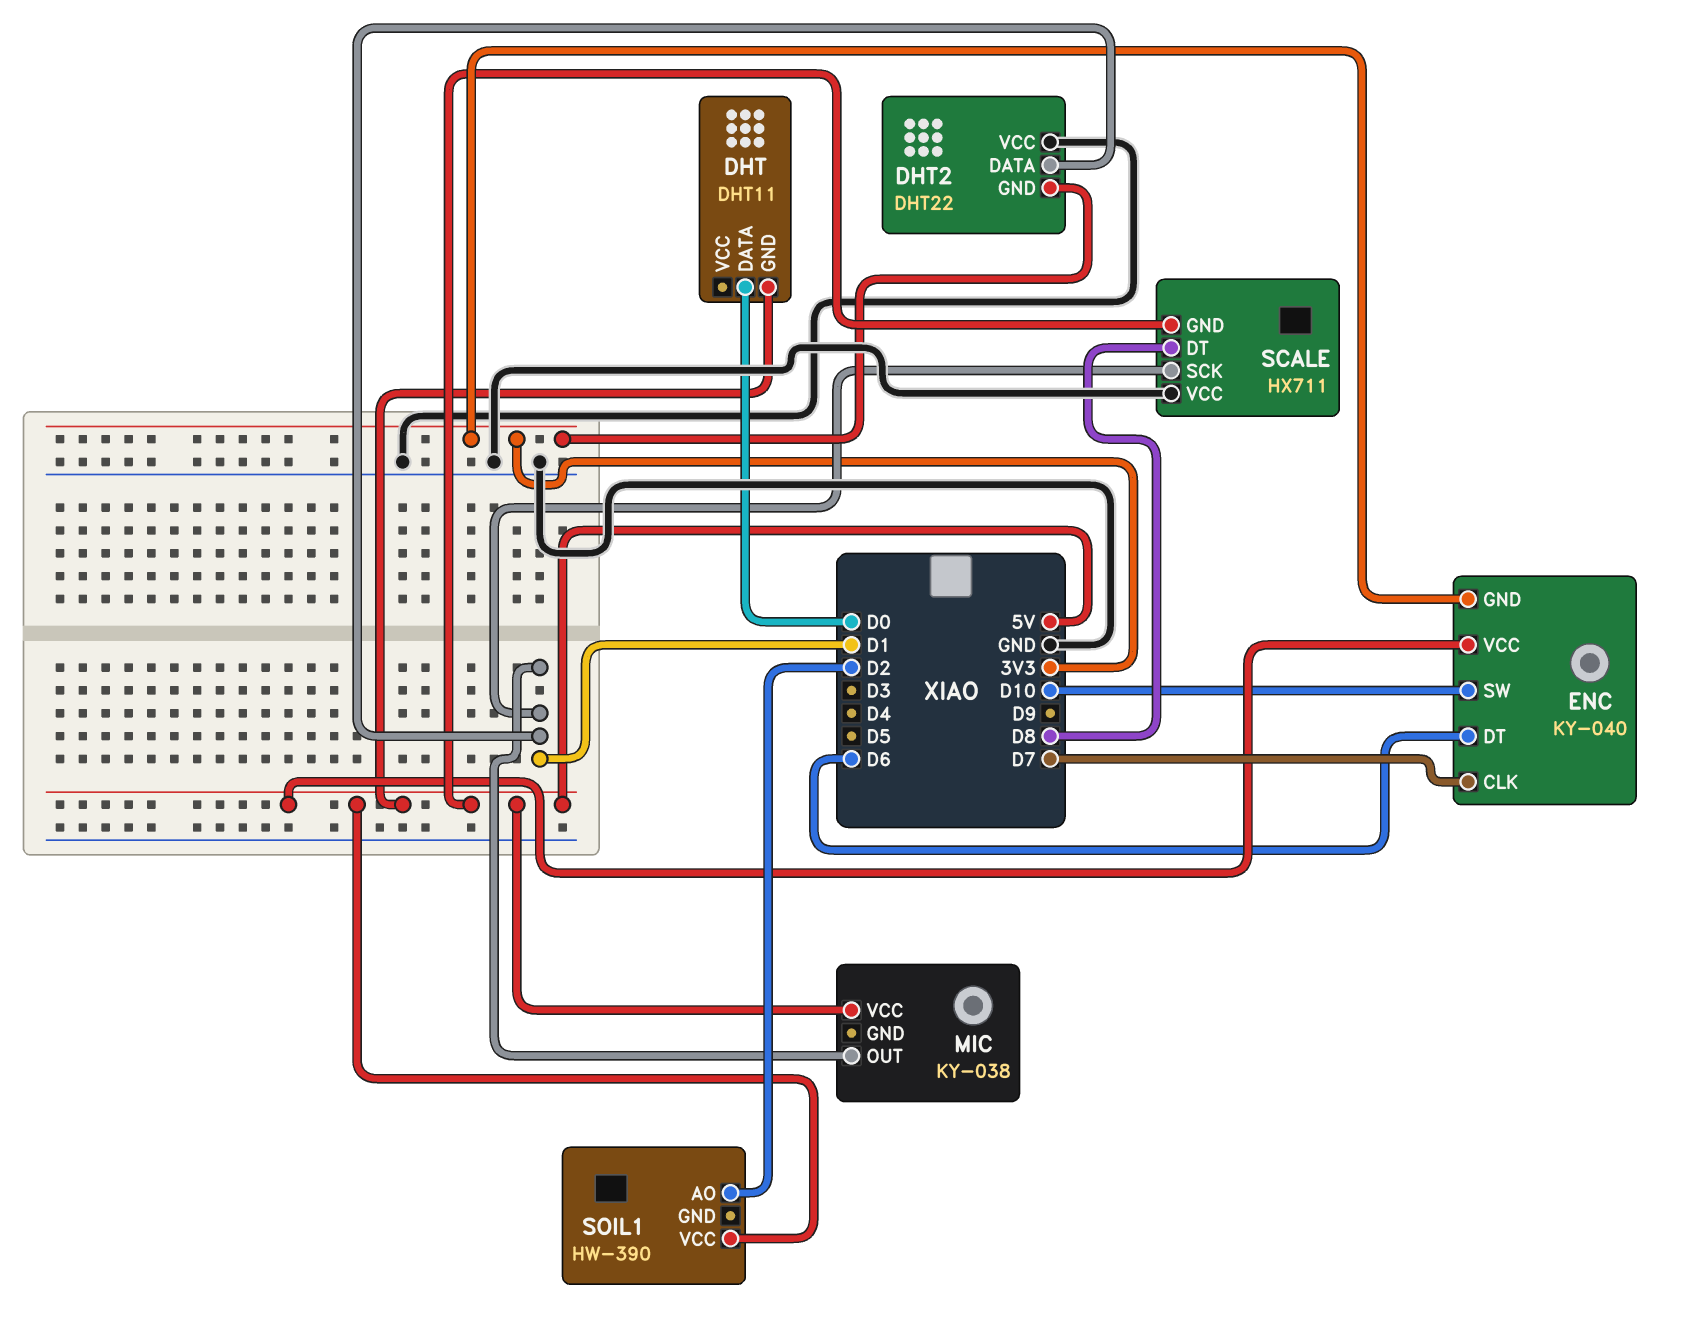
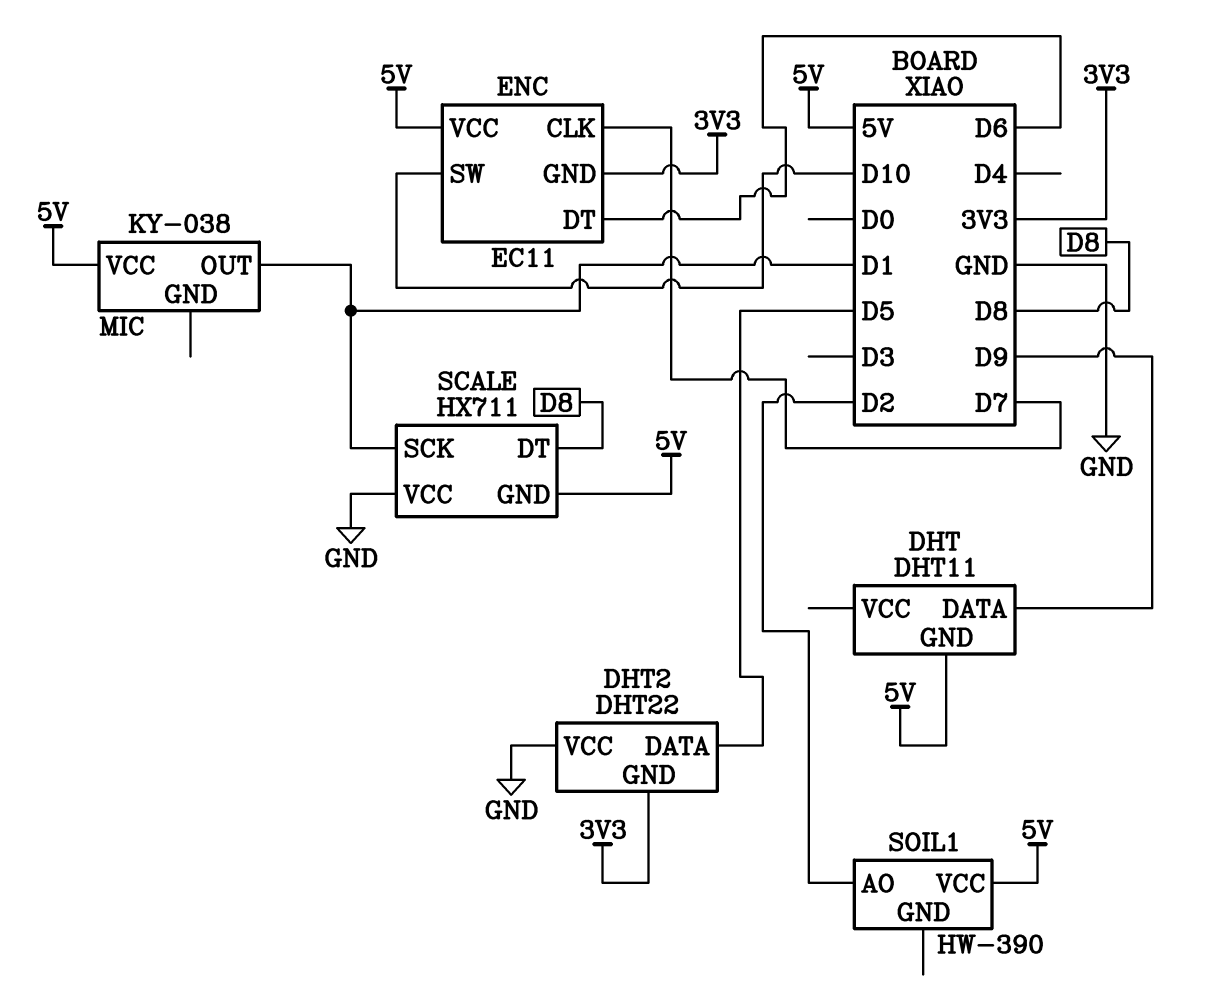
DHT pin DATA: D0 -> D9
DHT2 pin DATA: D1 -> D5
ENC: KY-040 -> EC11

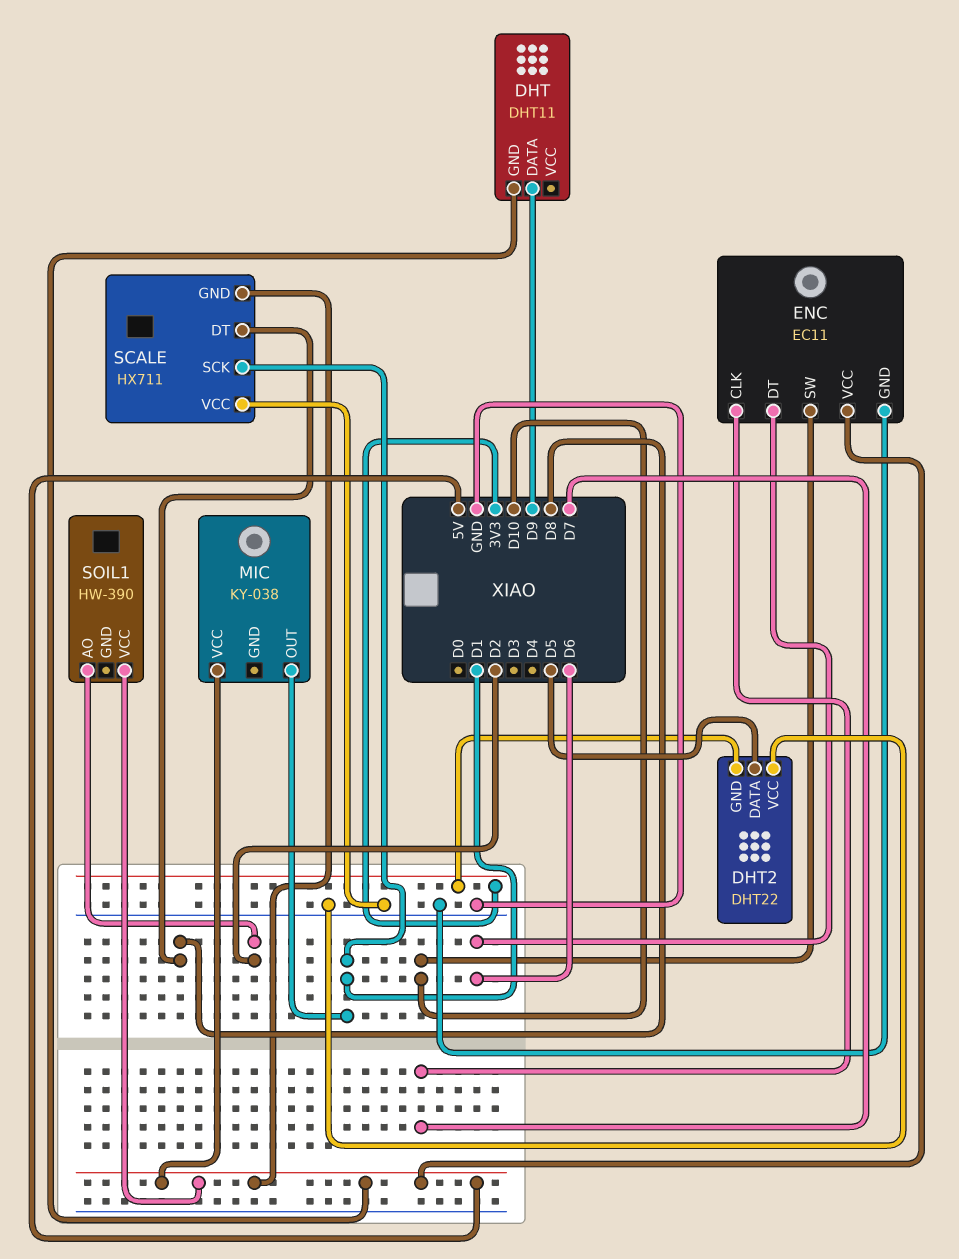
ENC pin GND: 3V3 -> GND

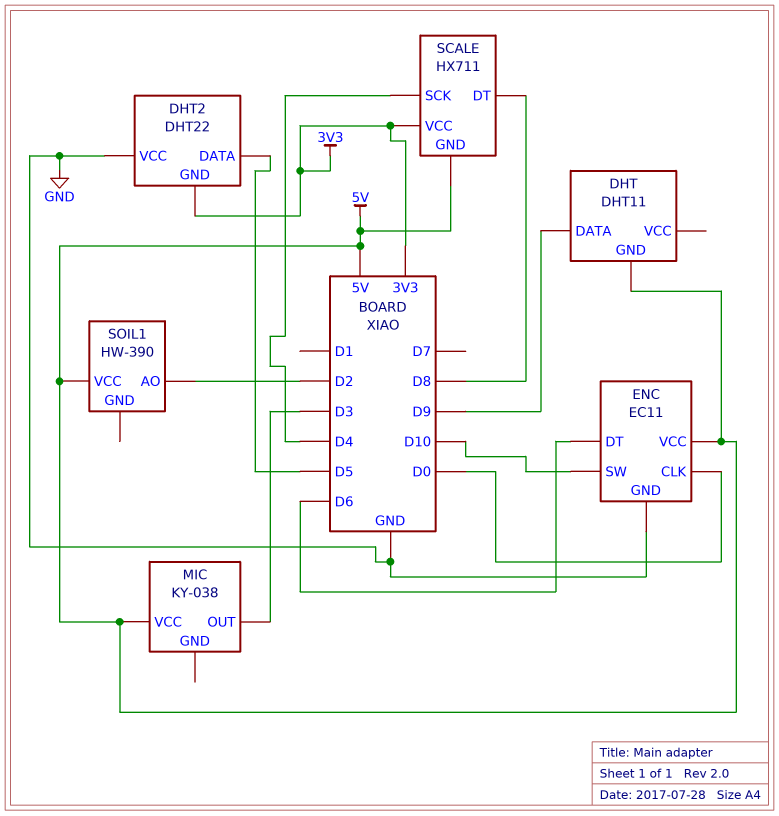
ENC pin CLK: D7 -> D0
MIC pin OUT: D1 -> D3
SCALE pin SCK: D1 -> D4
SCALE pin VCC: GND -> 3V3

